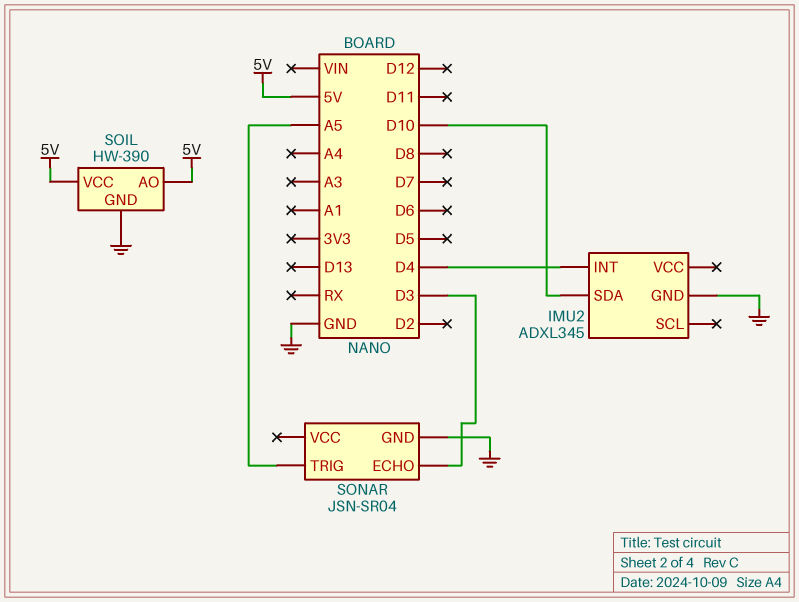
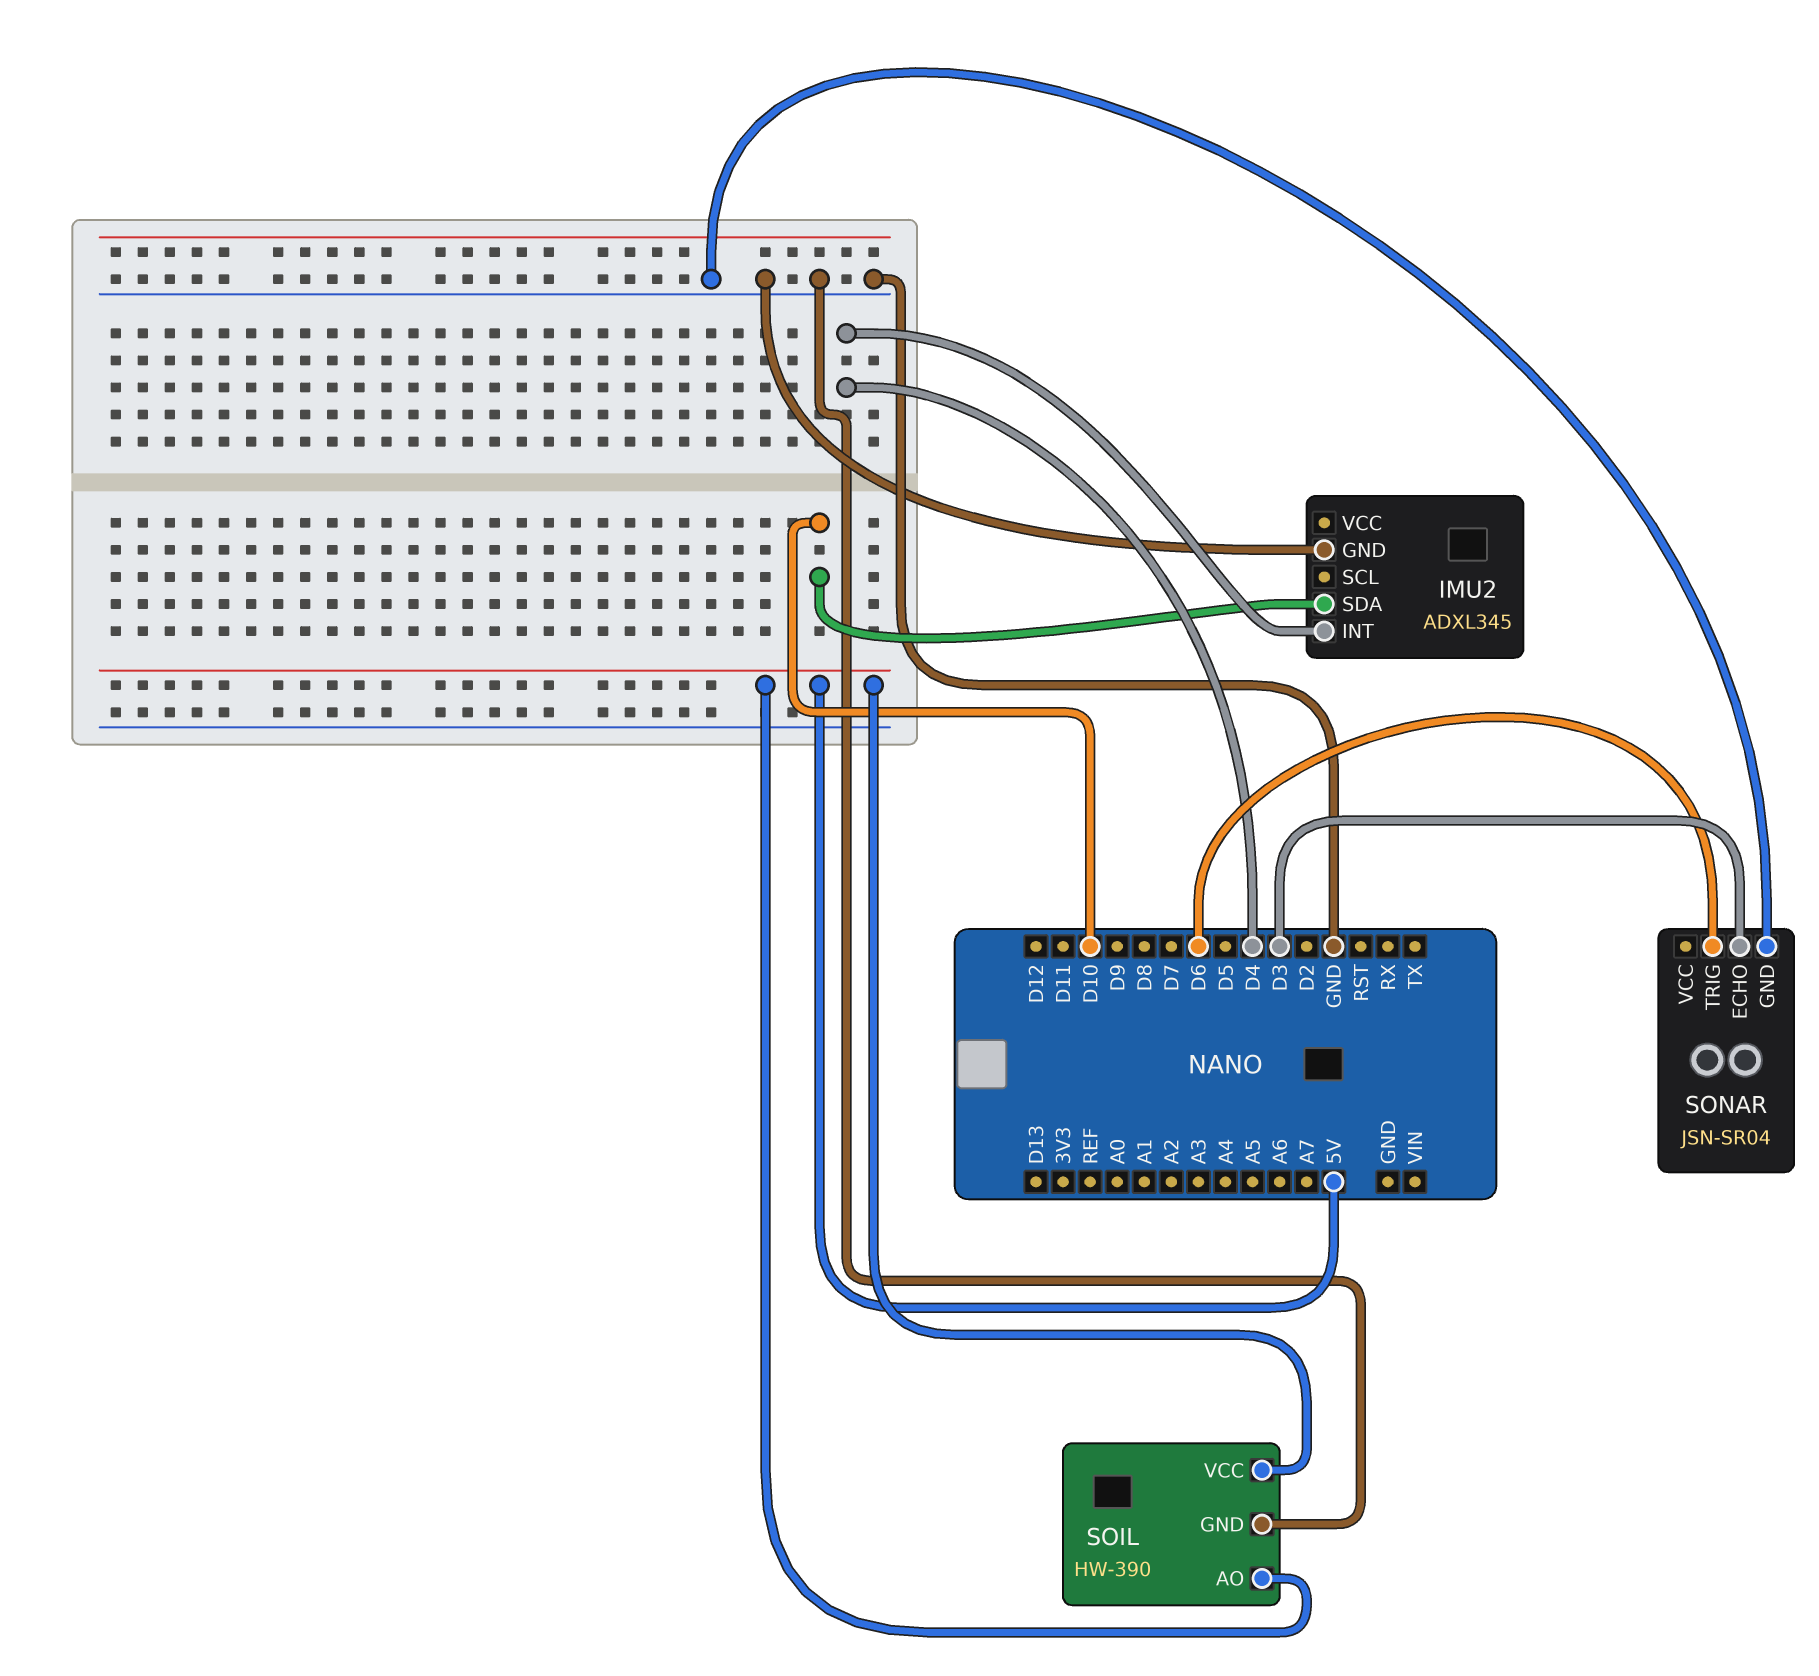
SONAR pin TRIG: A5 -> D6

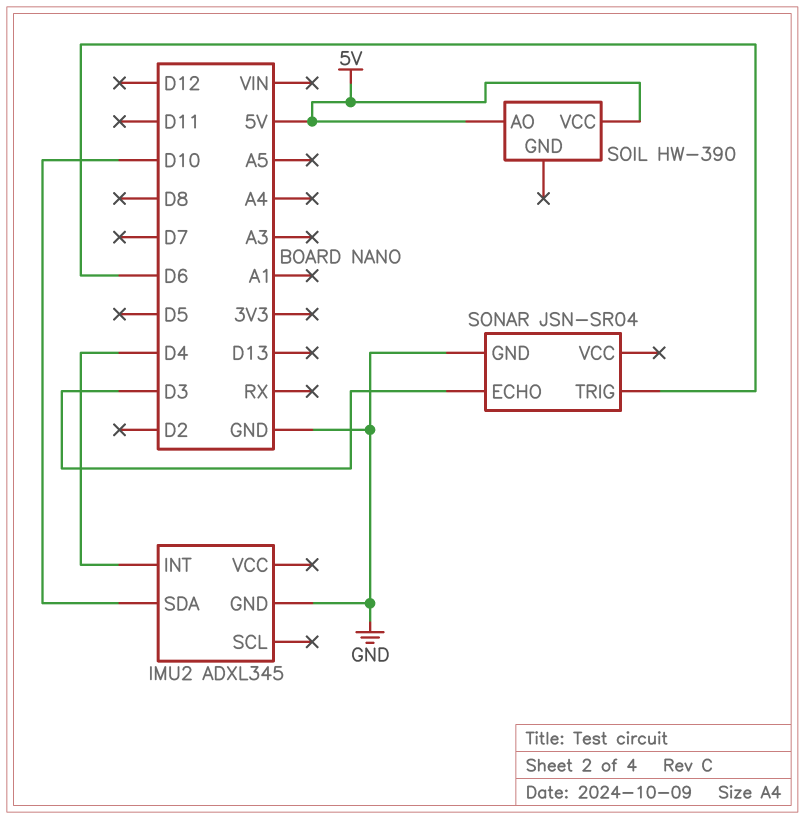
SOIL pin GND: GND -> none

